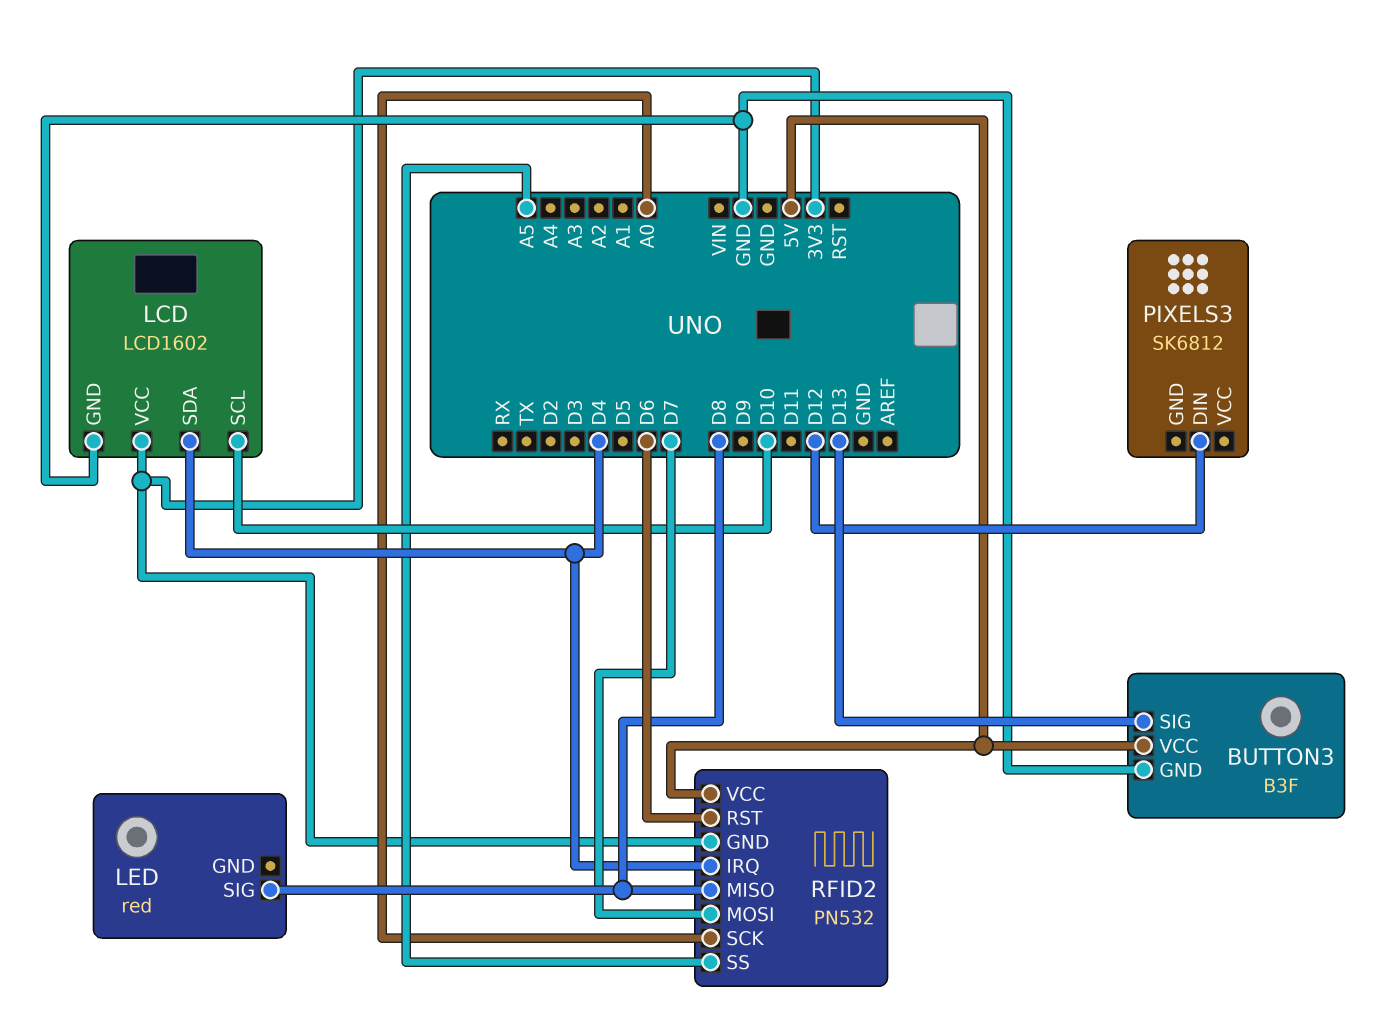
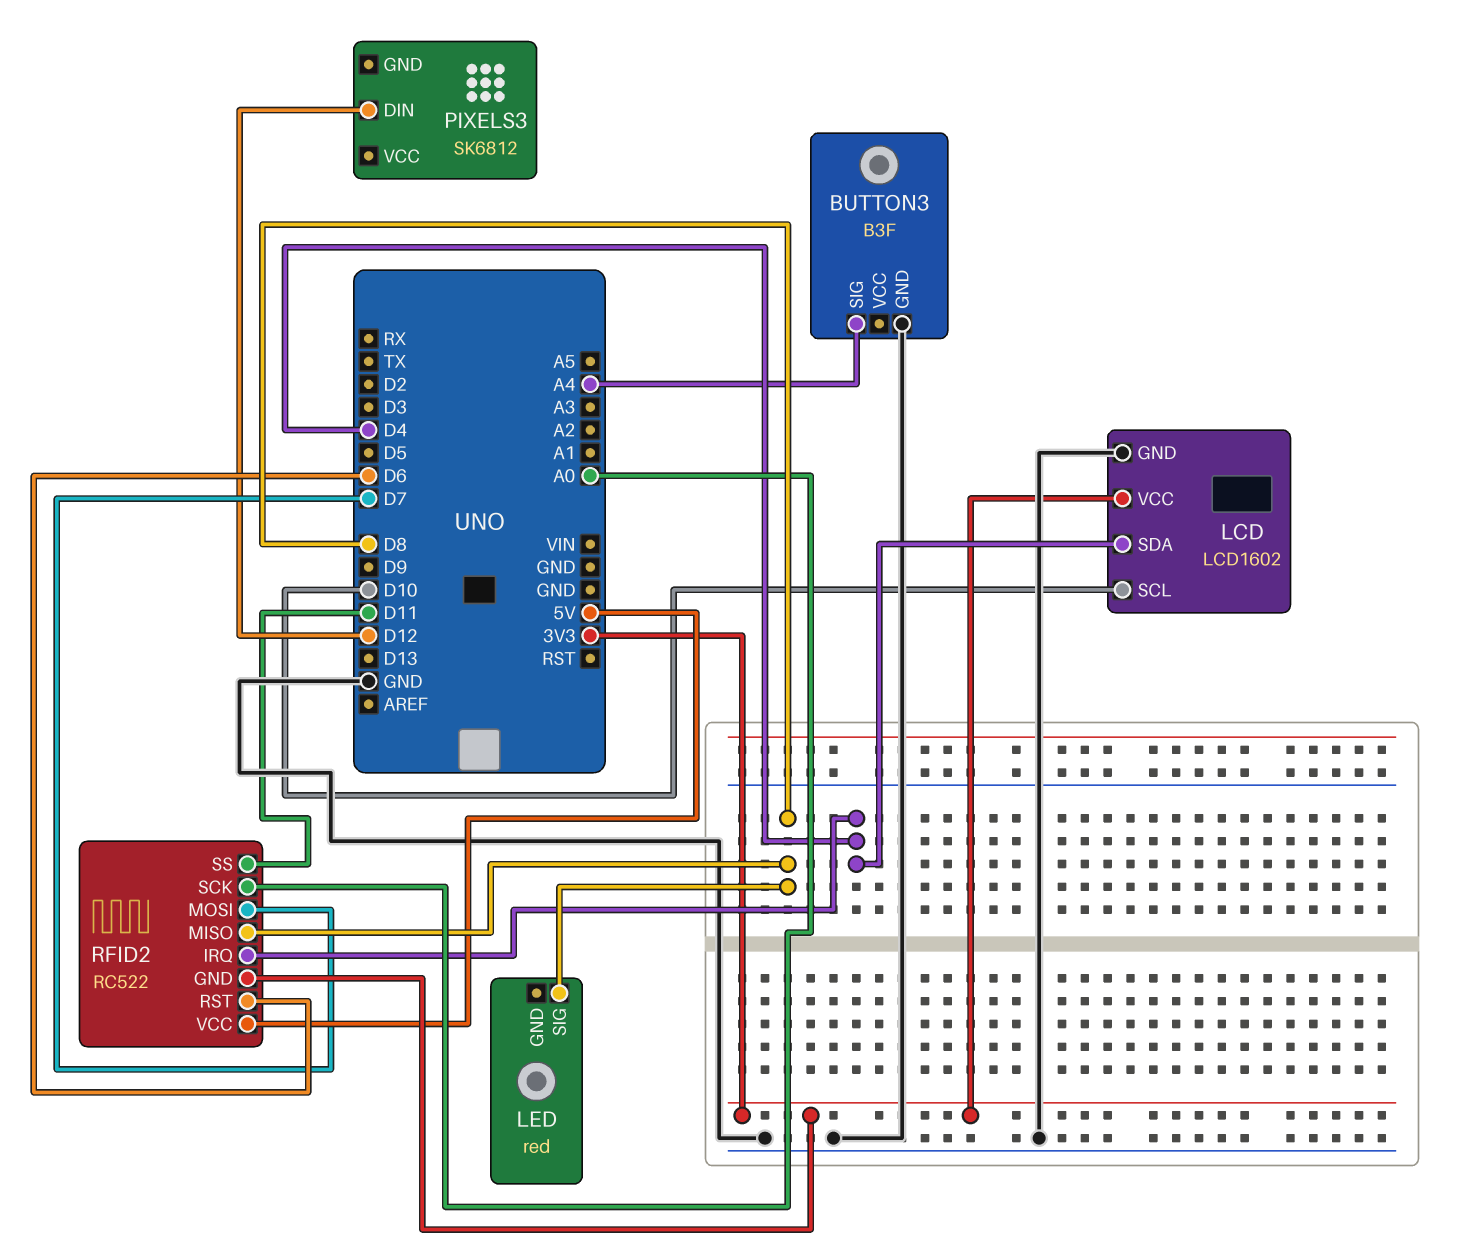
BUTTON3 pin SIG: D13 -> A4
BUTTON3 pin VCC: 5V -> none
RFID2: PN532 -> RC522
RFID2 pin SS: A5 -> D11

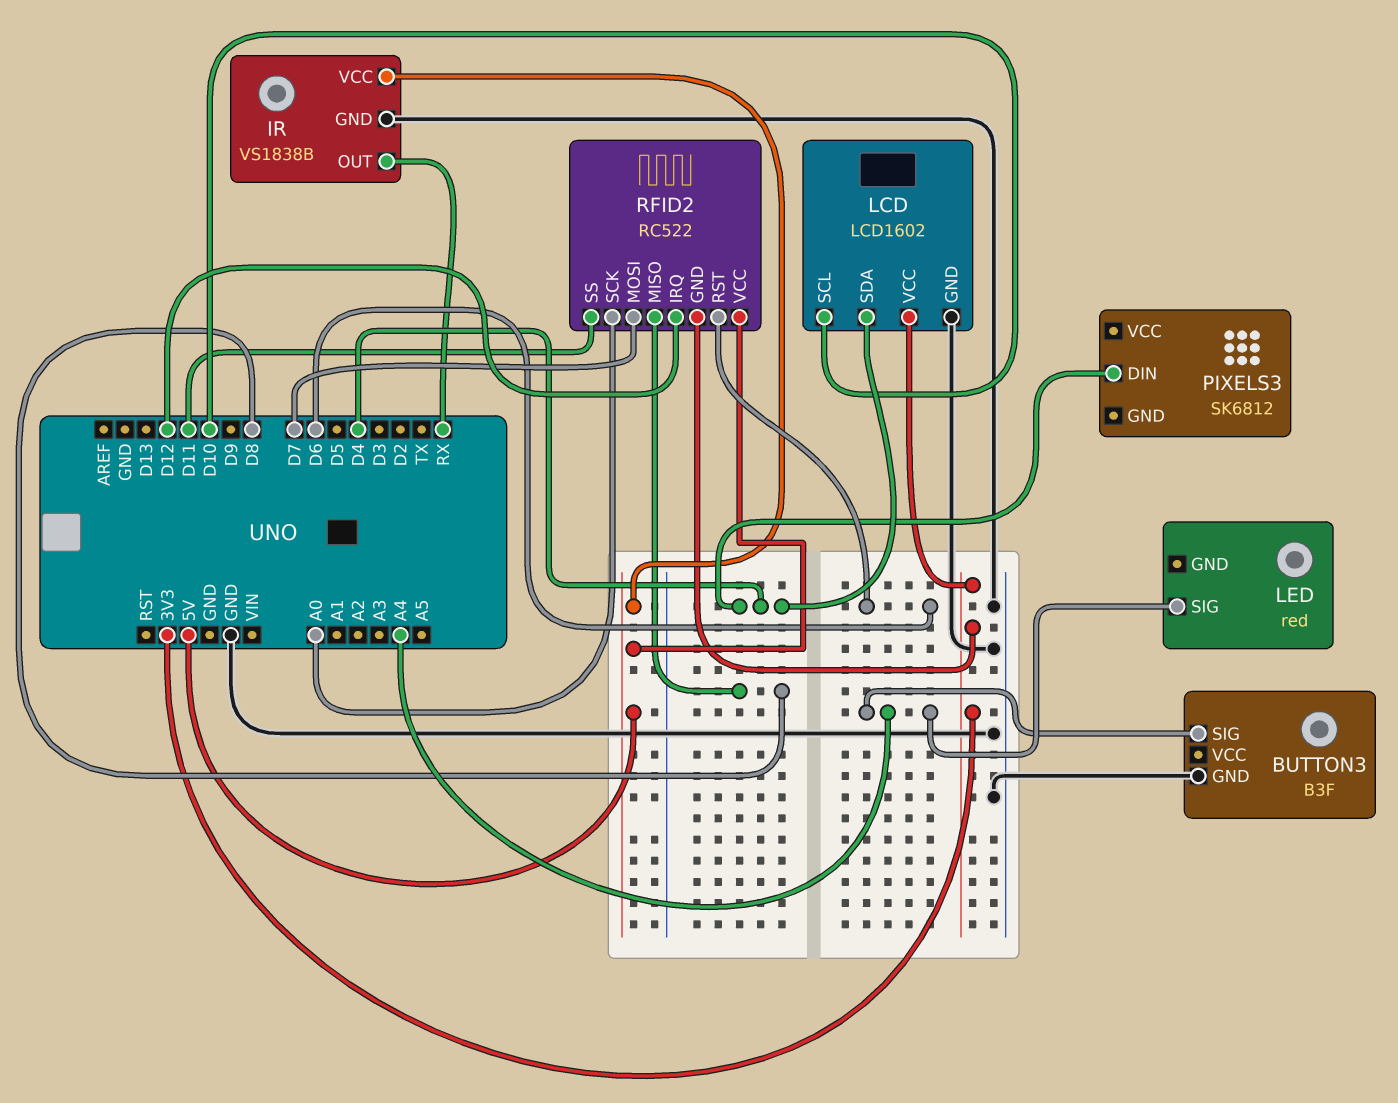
IR: none -> VS1838B
IR pin GND: none -> GND
IR pin OUT: none -> RX
IR pin VCC: none -> 5V
LED pin SIG: D8 -> A4
PIXELS3 pin DIN: D12 -> D4
RFID2 pin IRQ: D4 -> D12

